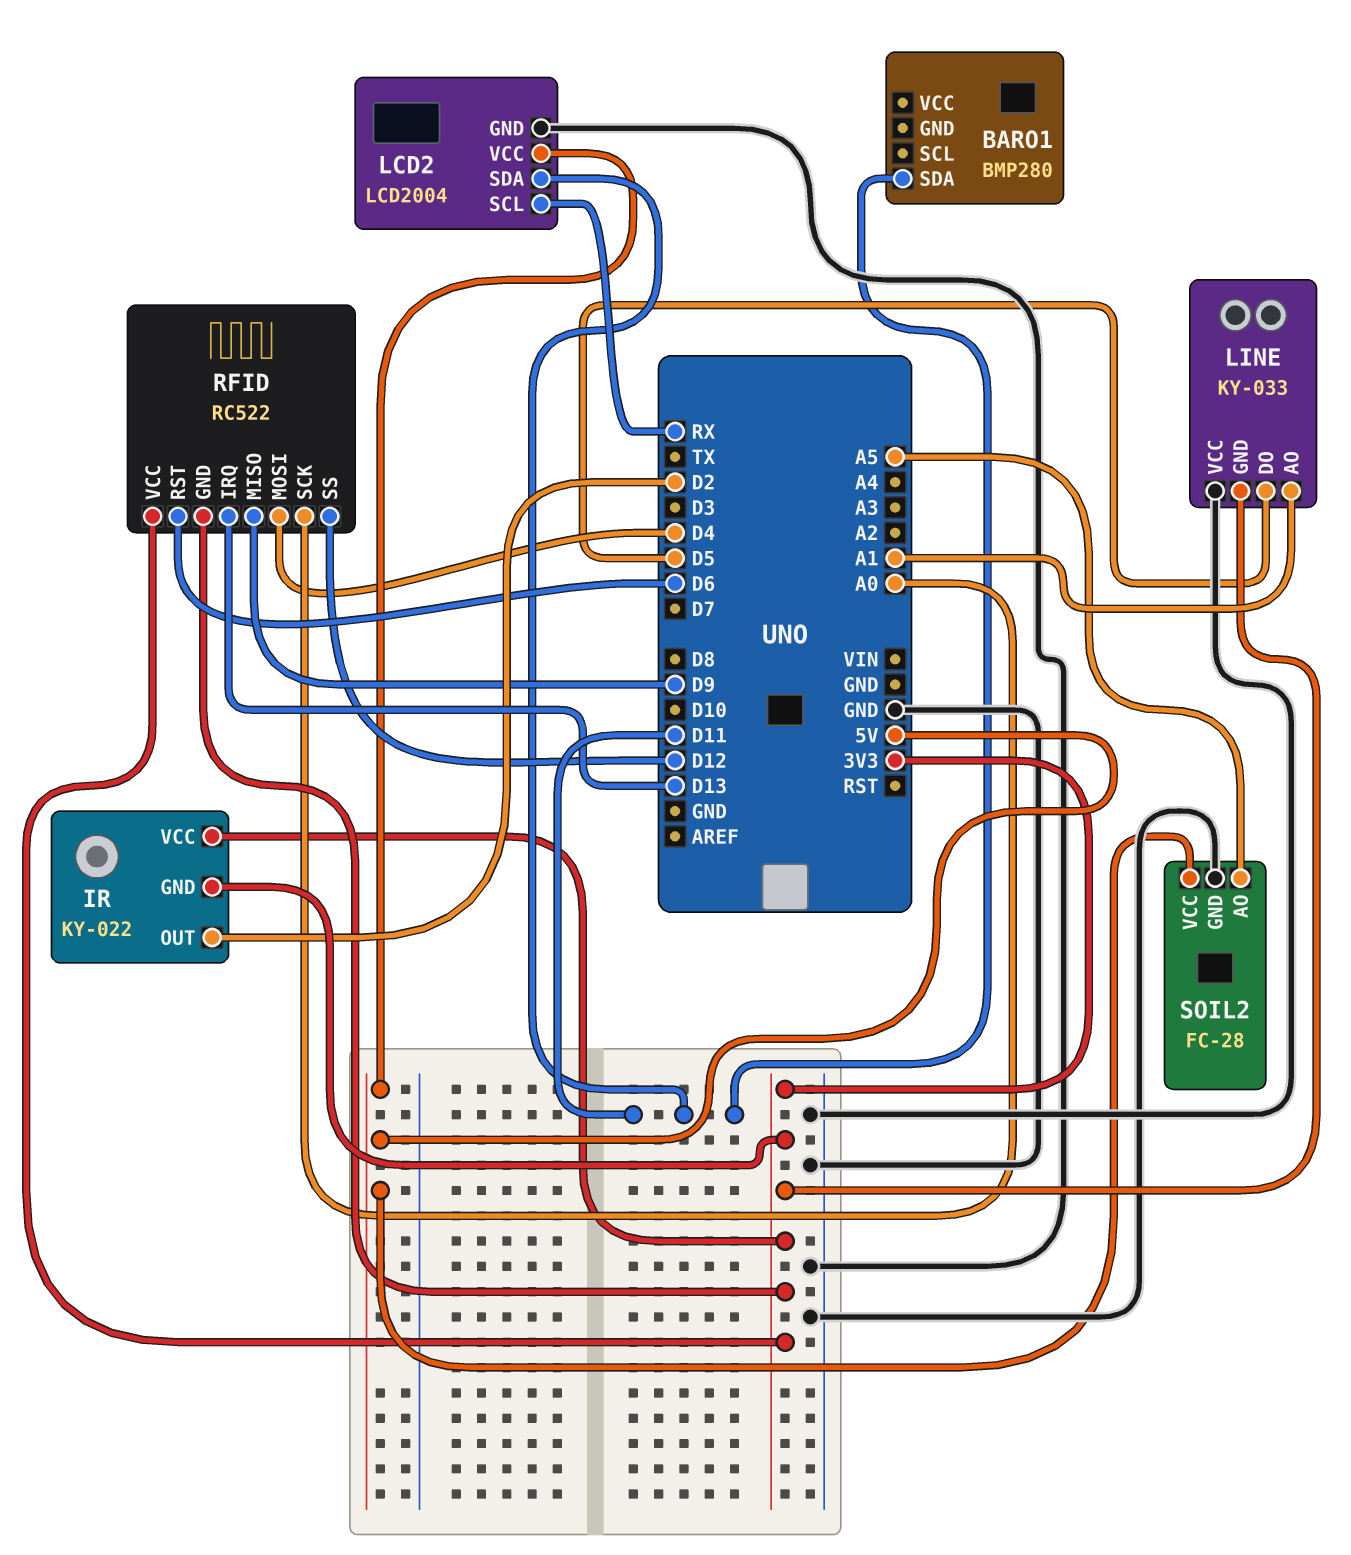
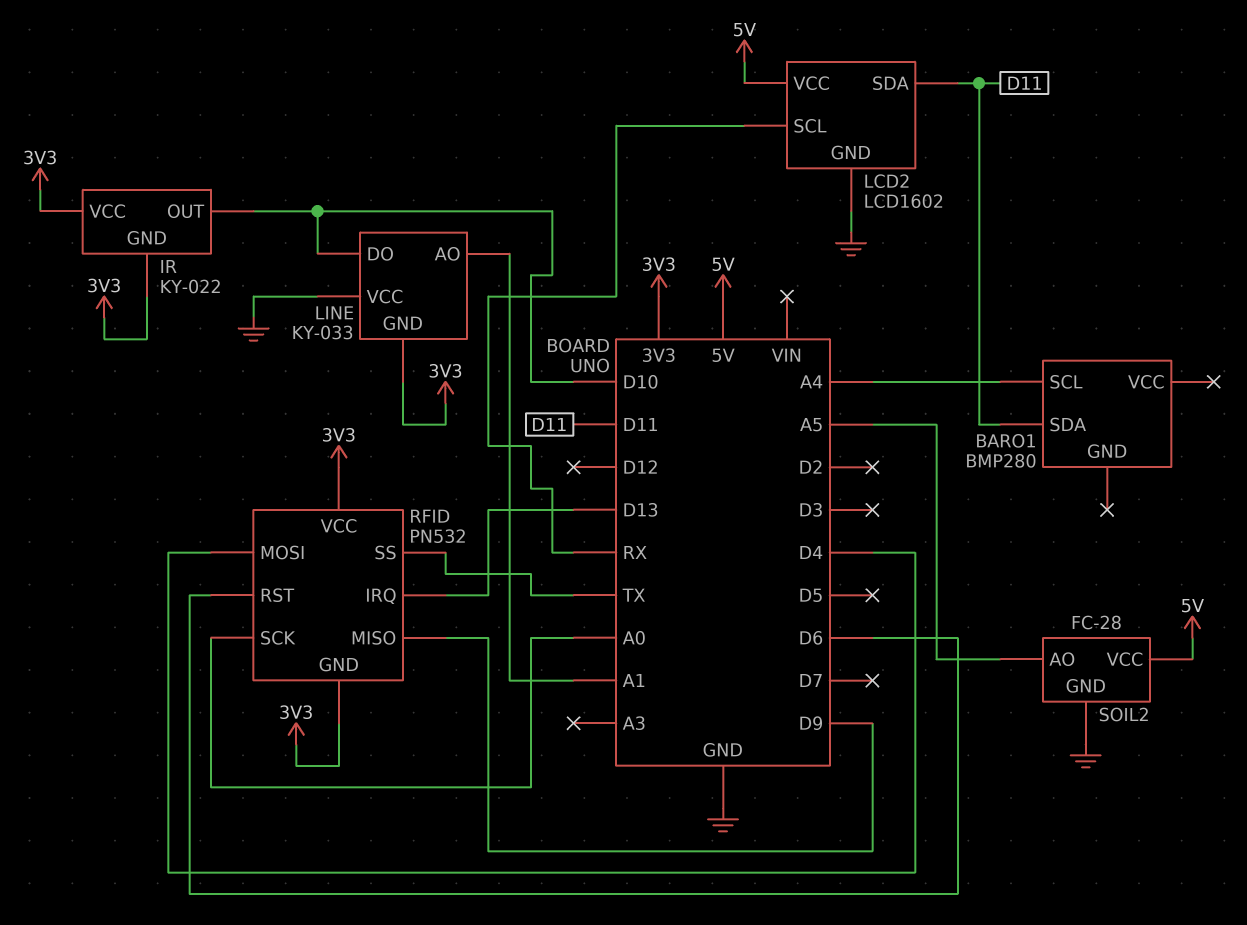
BARO1 pin SCL: none -> A4
IR pin OUT: D2 -> D10
LCD2: LCD2004 -> LCD1602
LINE pin DO: D5 -> D10
RFID: RC522 -> PN532
RFID pin SS: D12 -> TX

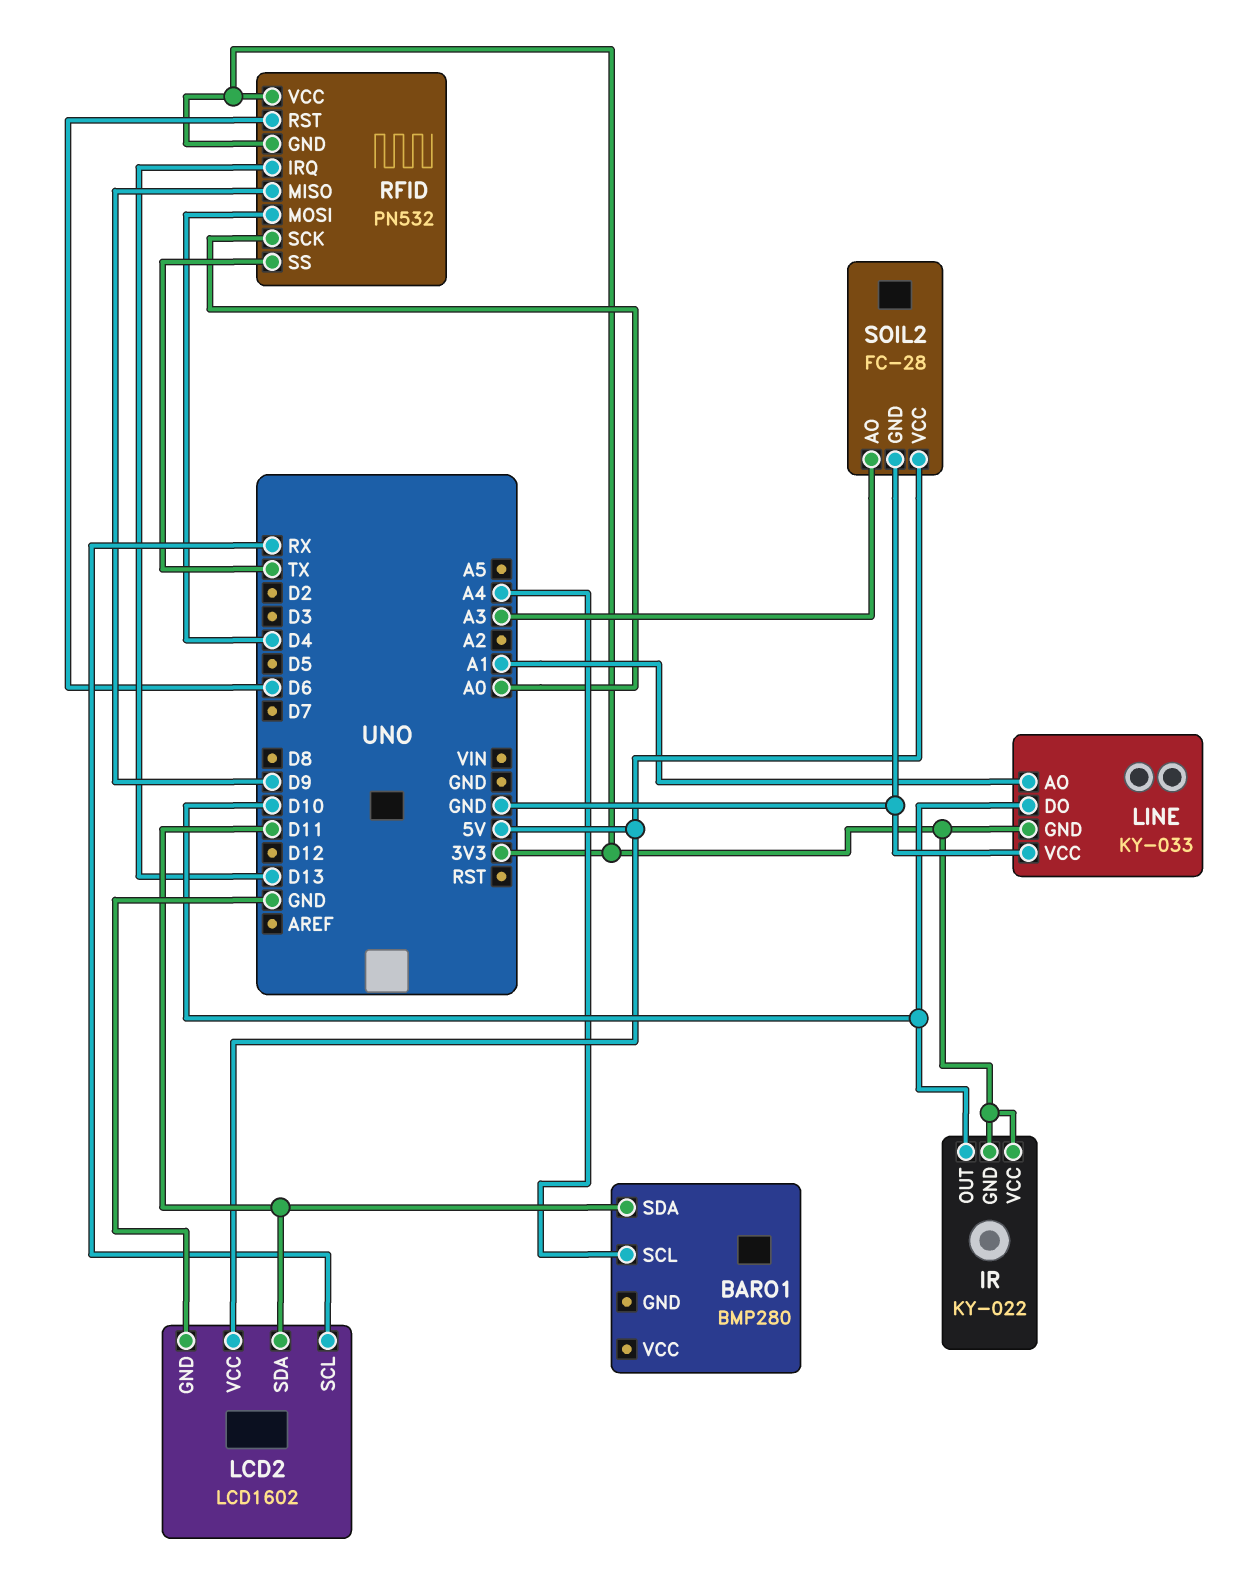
SOIL2 pin AO: A5 -> A3

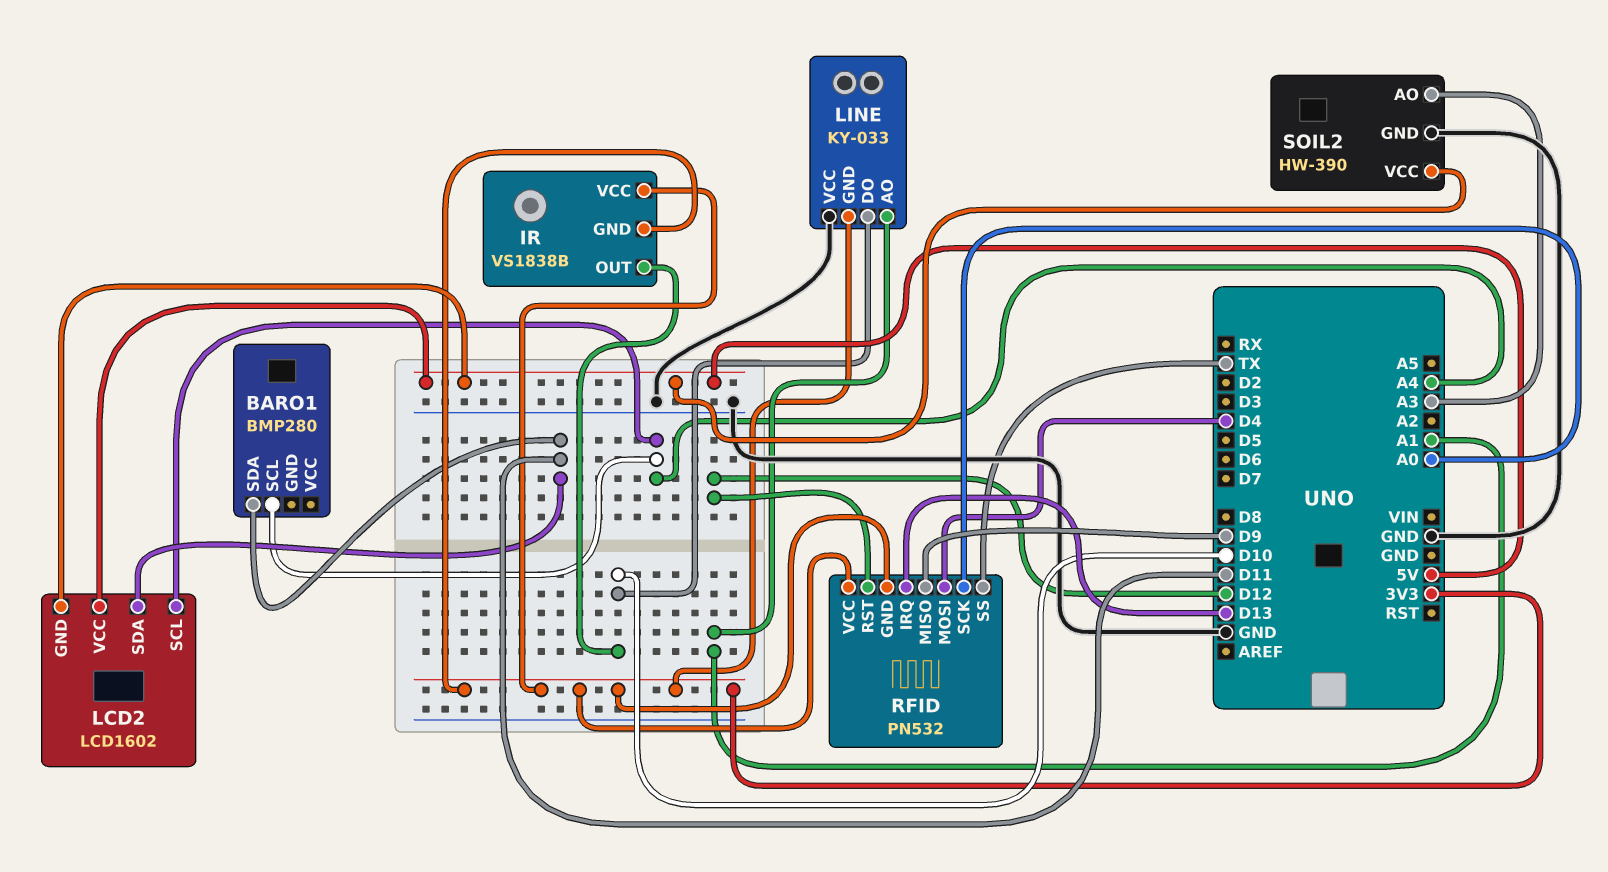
IR: KY-022 -> VS1838B
LCD2 pin GND: GND -> 5V
LCD2 pin SCL: RX -> A4
RFID pin RST: D6 -> D12
SOIL2: FC-28 -> HW-390

